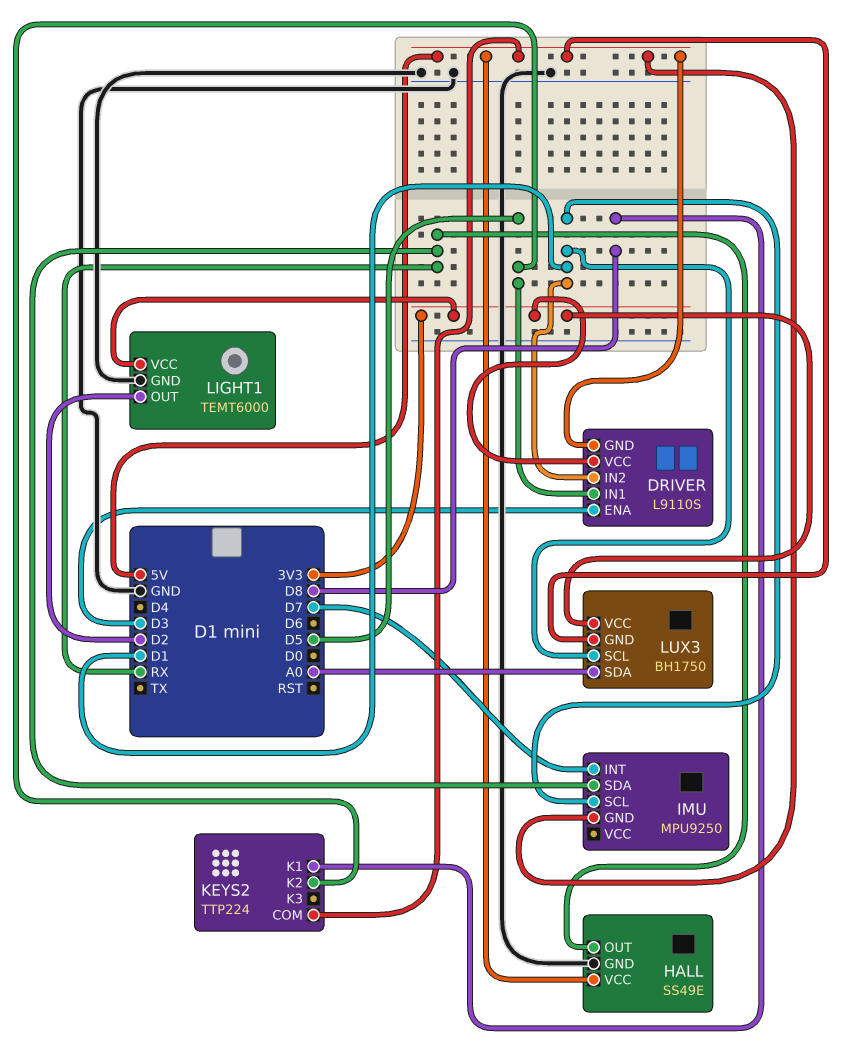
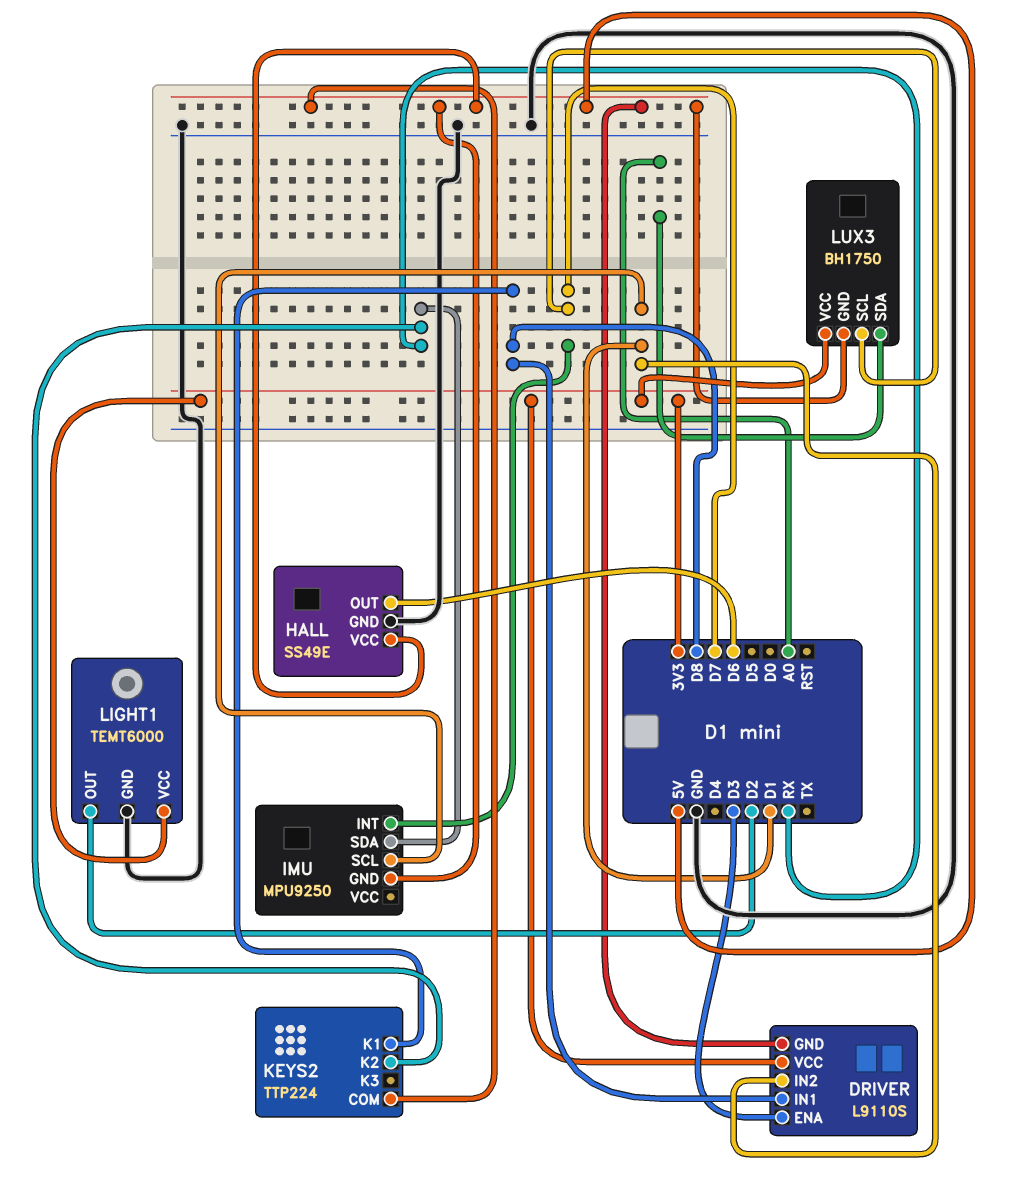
DRIVER pin IN1: D5 -> D8
HALL pin OUT: RX -> D6
KEYS2 pin K2: D5 -> RX
LUX3 pin SCL: D1 -> D7

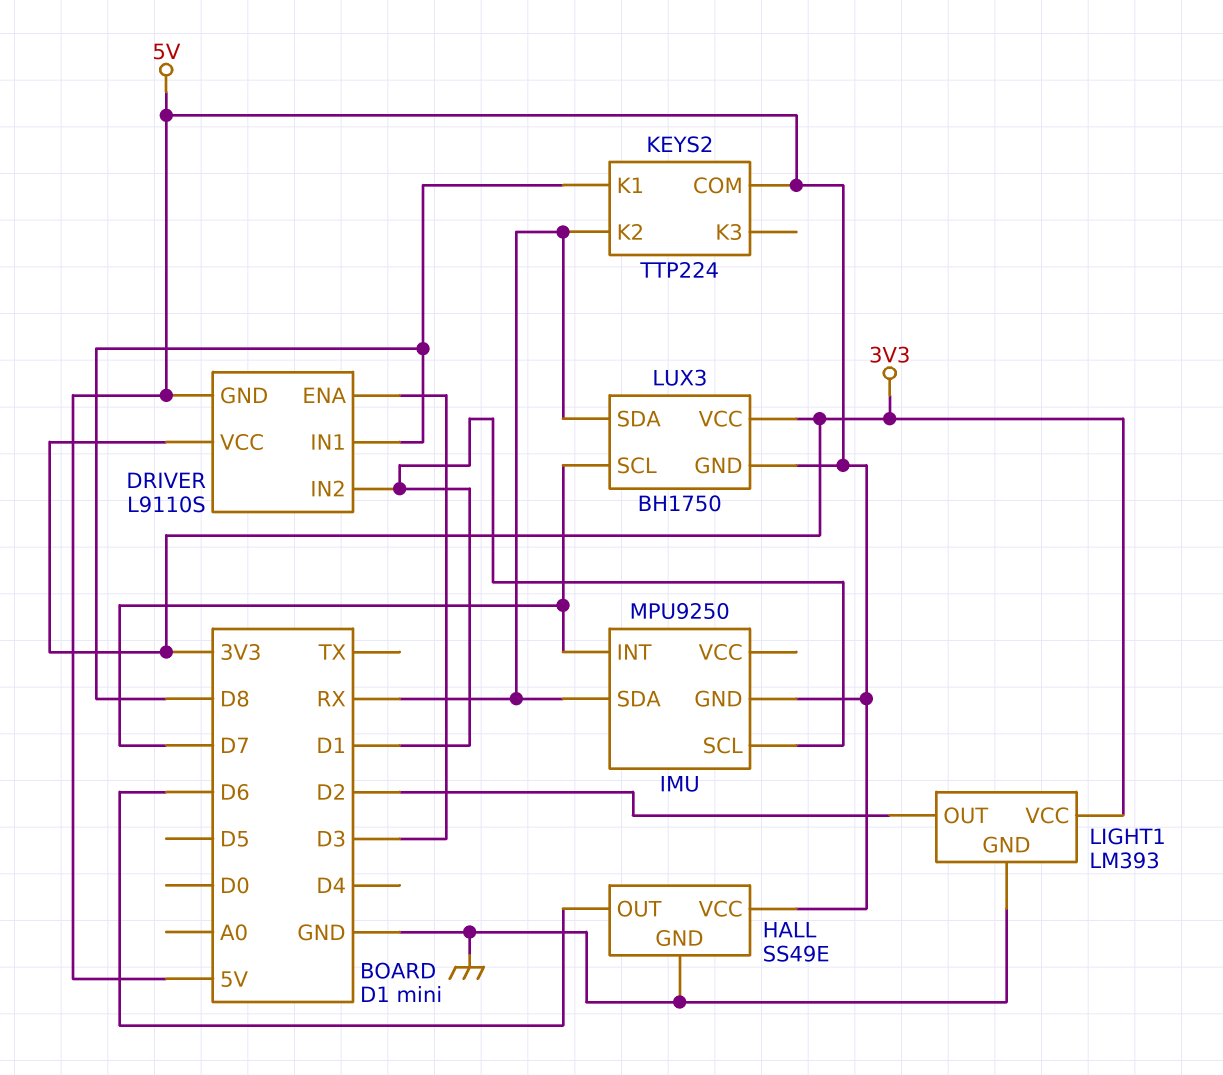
LIGHT1: TEMT6000 -> LM393
LUX3 pin SDA: A0 -> RX

